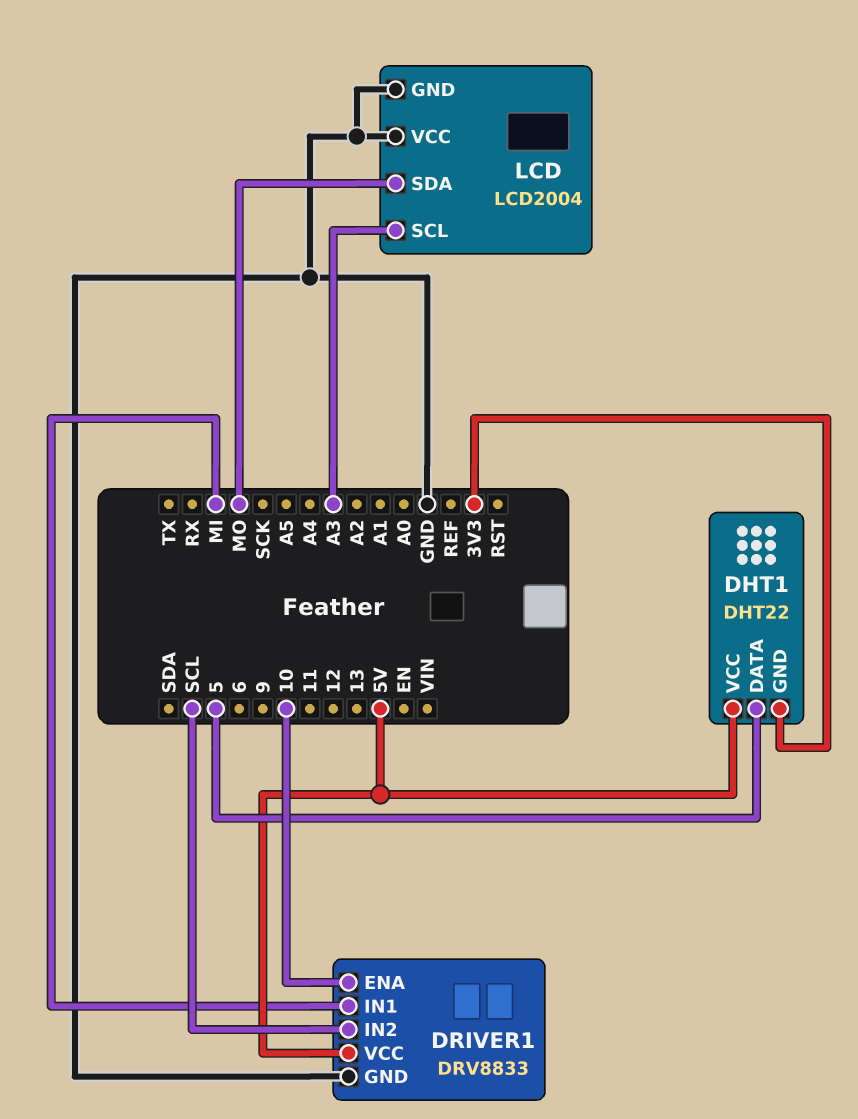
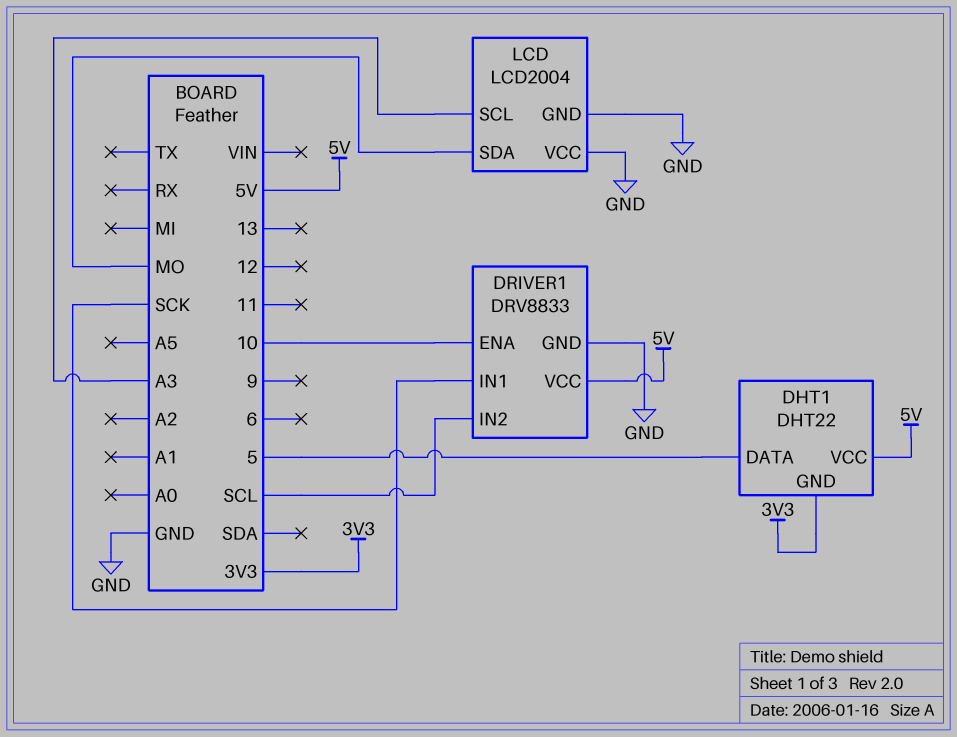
DRIVER1 pin IN1: MI -> SCK

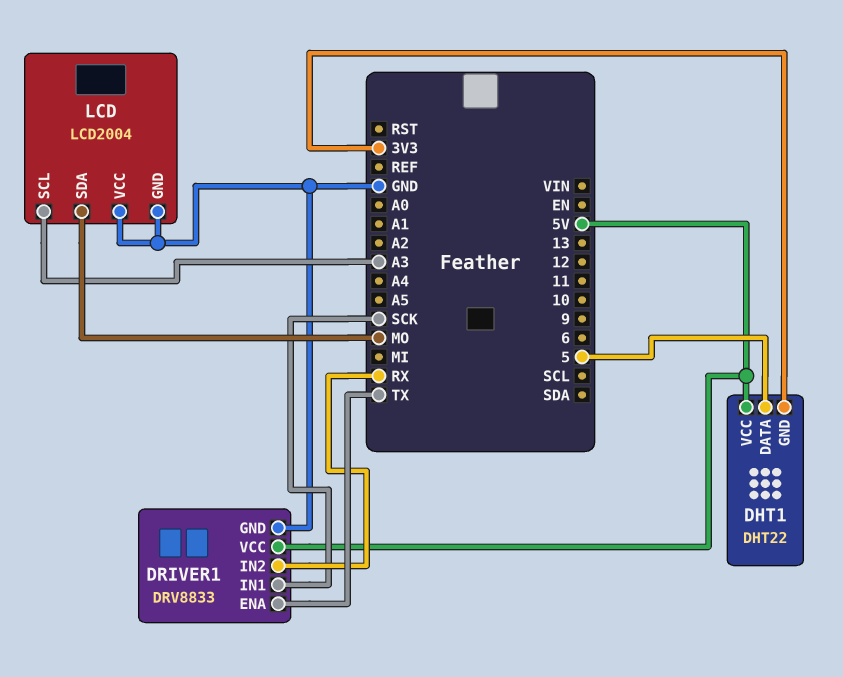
DRIVER1 pin ENA: 10 -> TX
DRIVER1 pin IN2: SCL -> RX

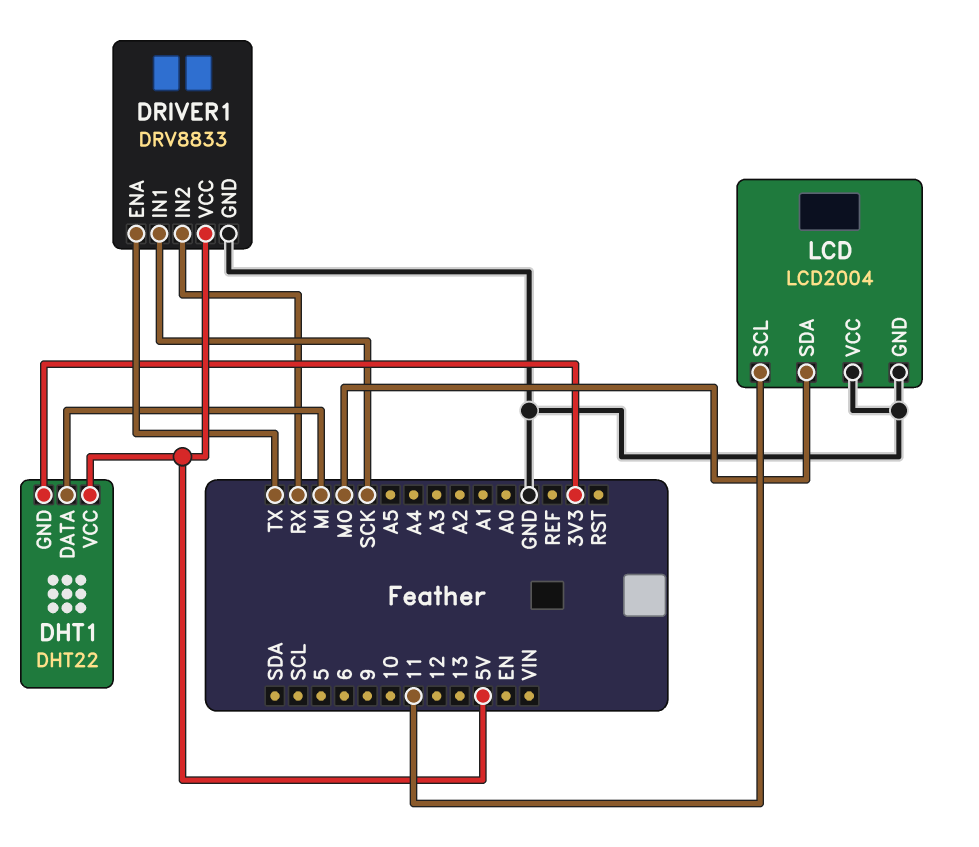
DHT1 pin DATA: 5 -> MI
LCD pin SCL: A3 -> 11

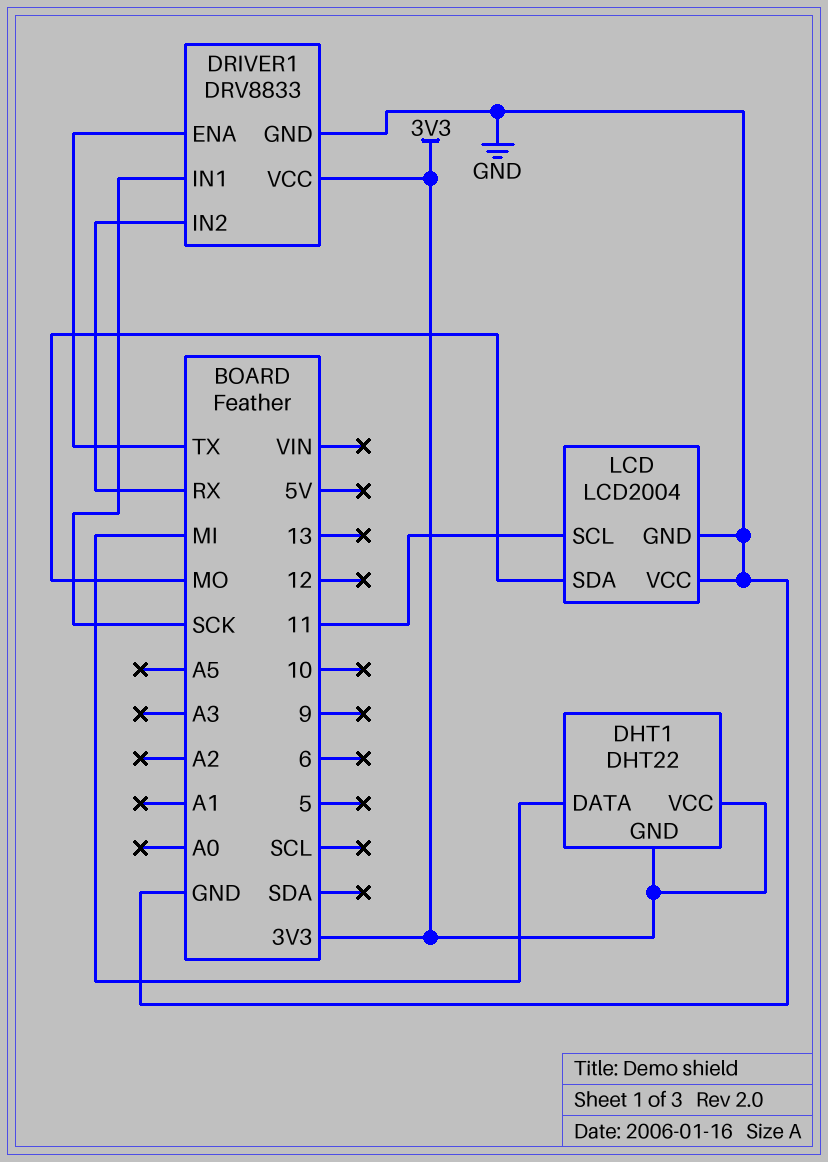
DHT1 pin VCC: 5V -> 3V3
DRIVER1 pin VCC: 5V -> 3V3

